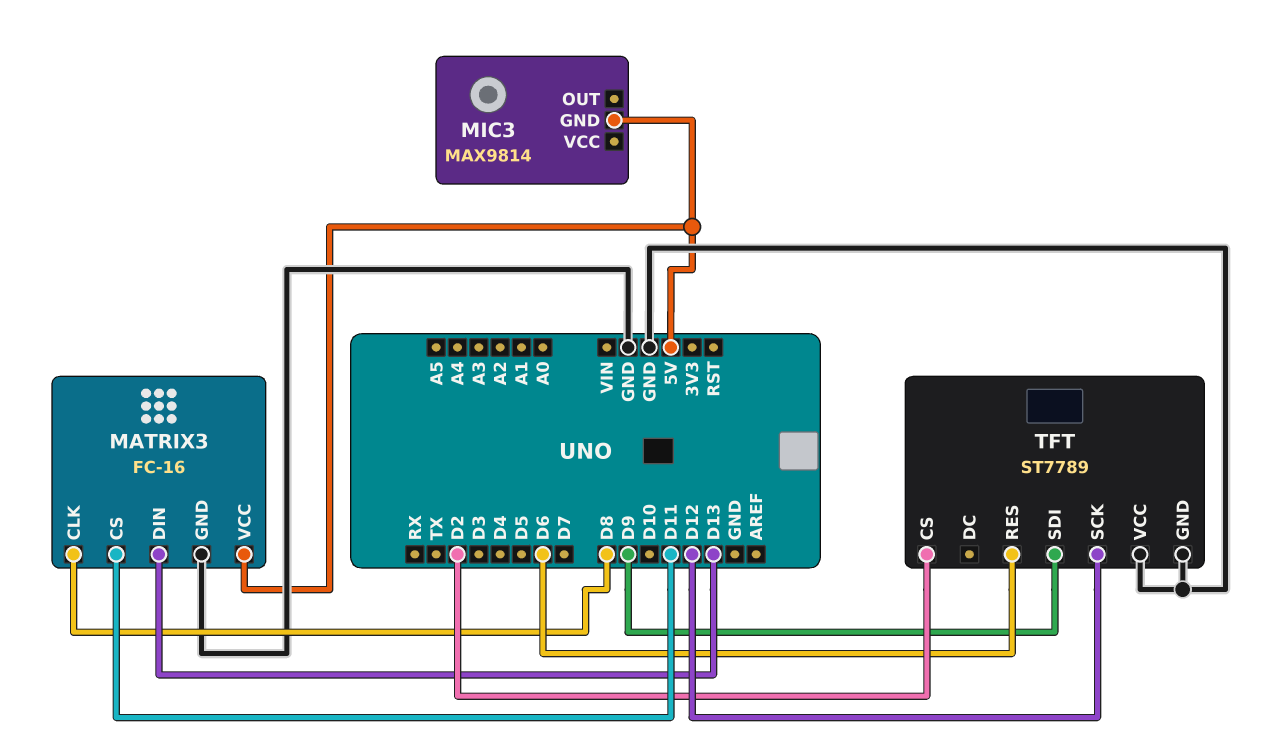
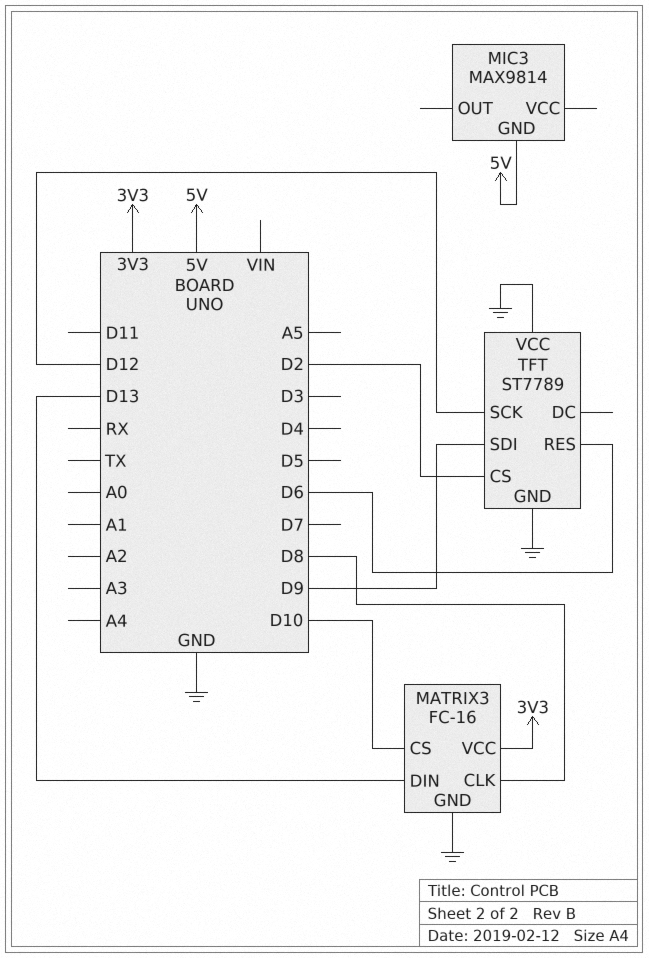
MATRIX3 pin CS: D11 -> D10
MATRIX3 pin VCC: 5V -> 3V3

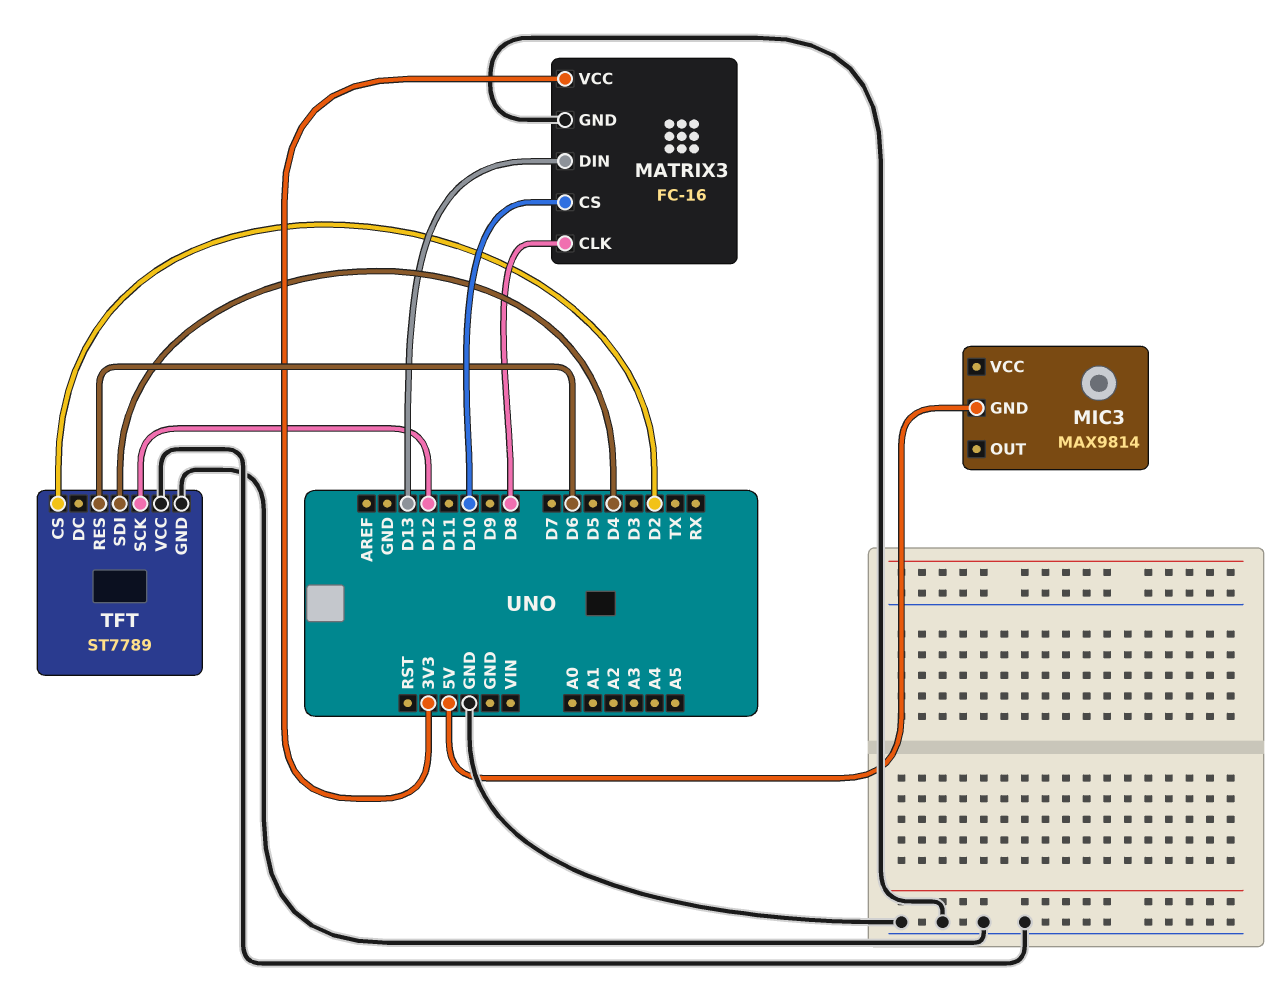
TFT pin SDI: D9 -> D4

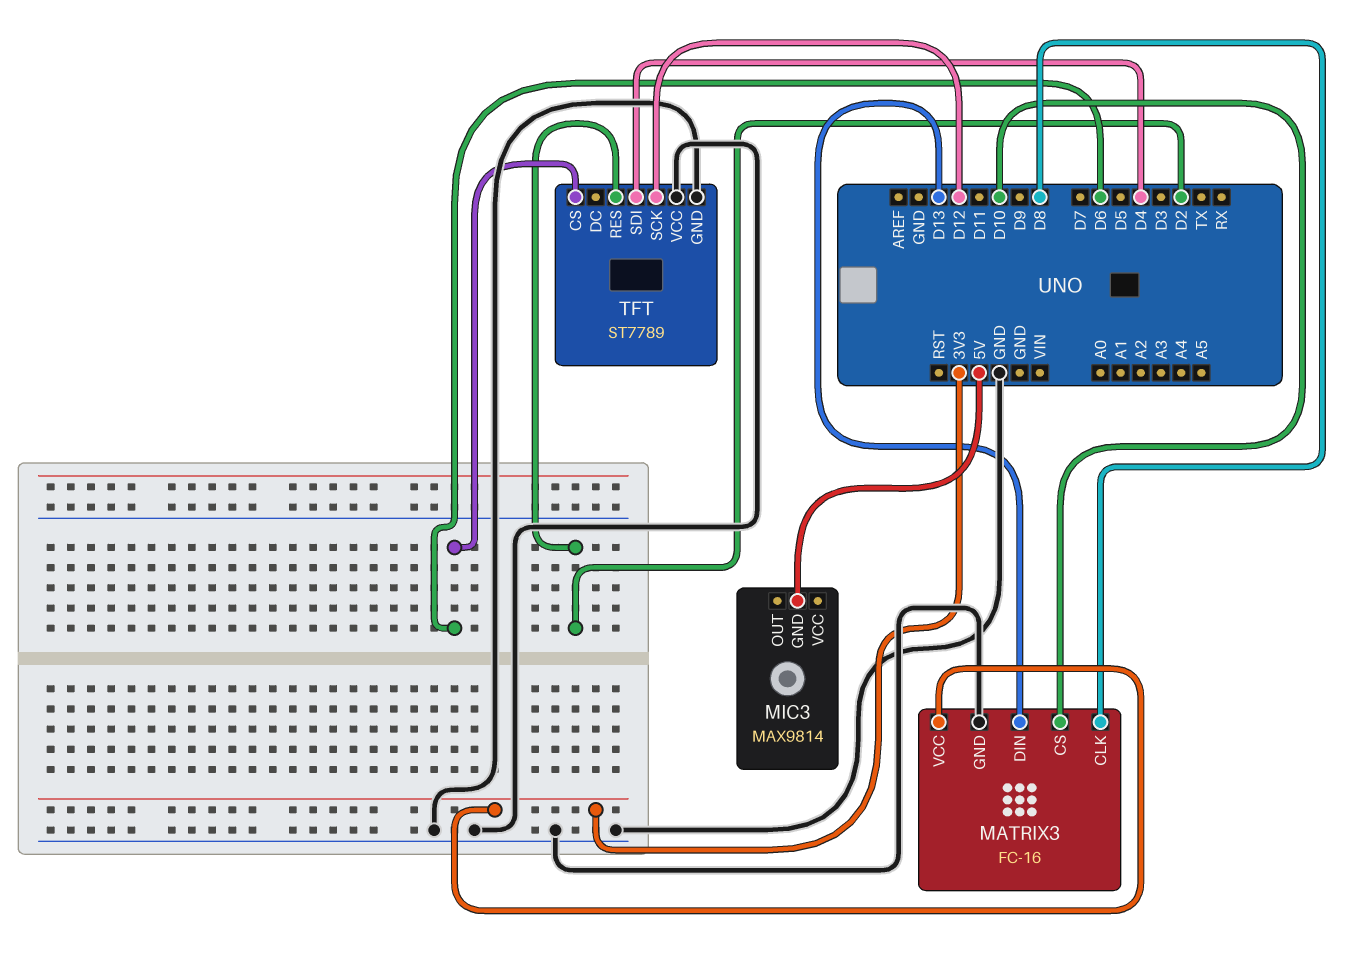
TFT pin CS: D2 -> D6
TFT pin RES: D6 -> D2

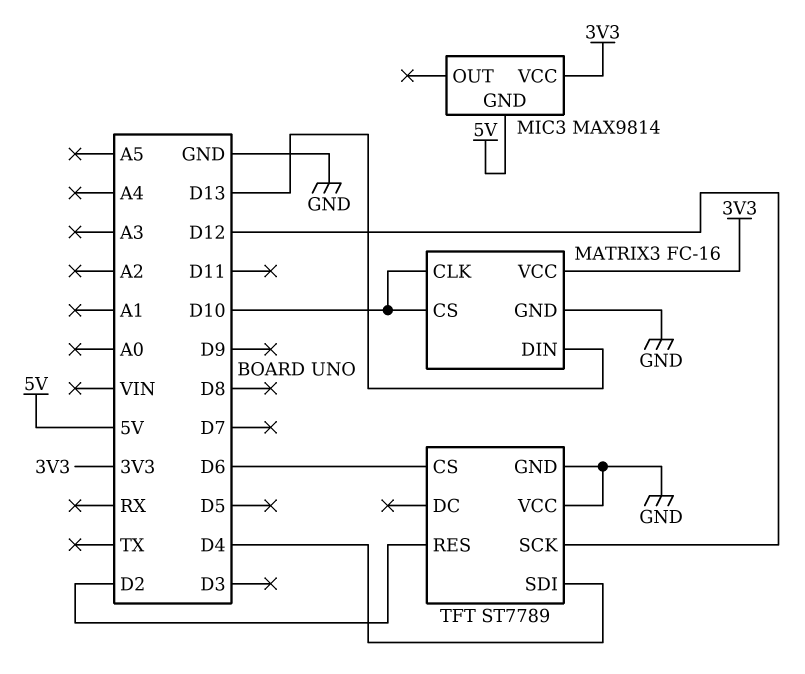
MATRIX3 pin CLK: D8 -> D10
MIC3 pin VCC: none -> 3V3

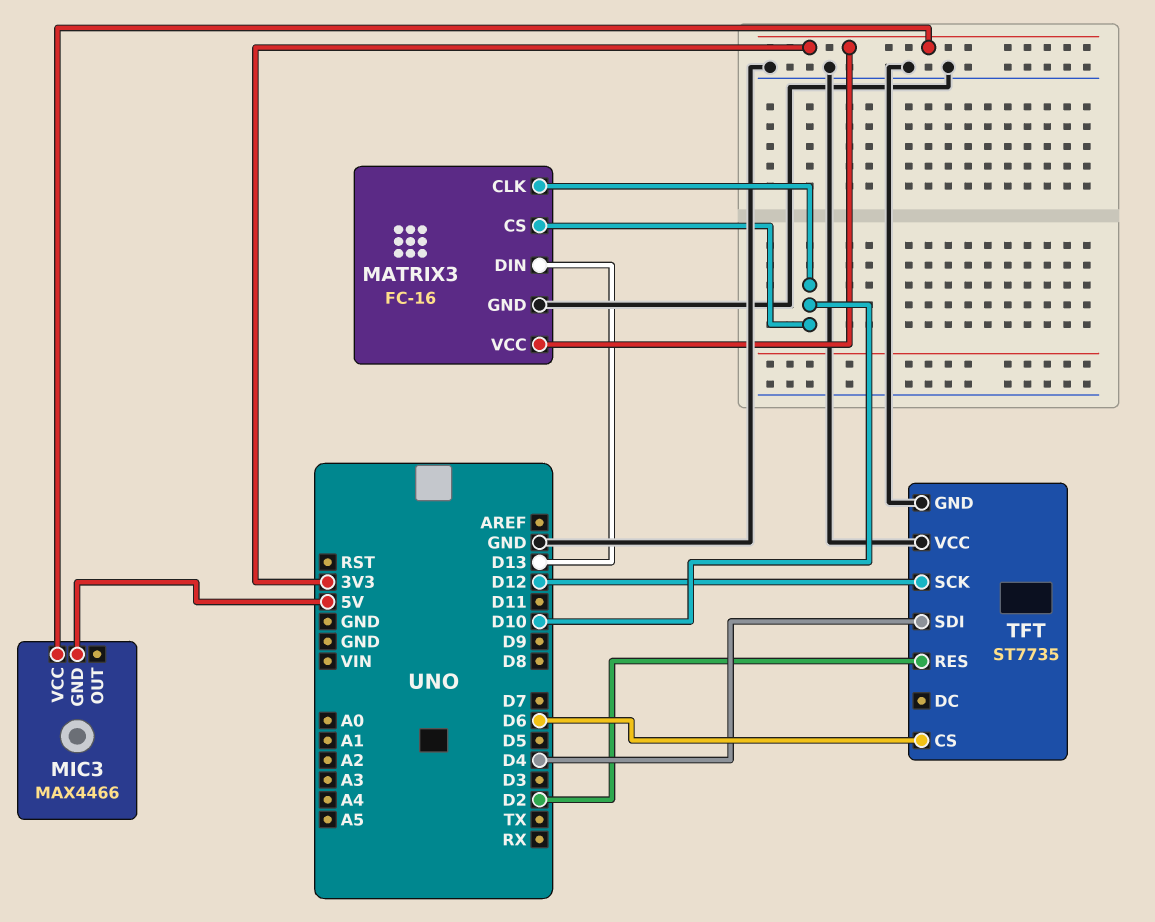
MIC3: MAX9814 -> MAX4466
TFT: ST7789 -> ST7735

